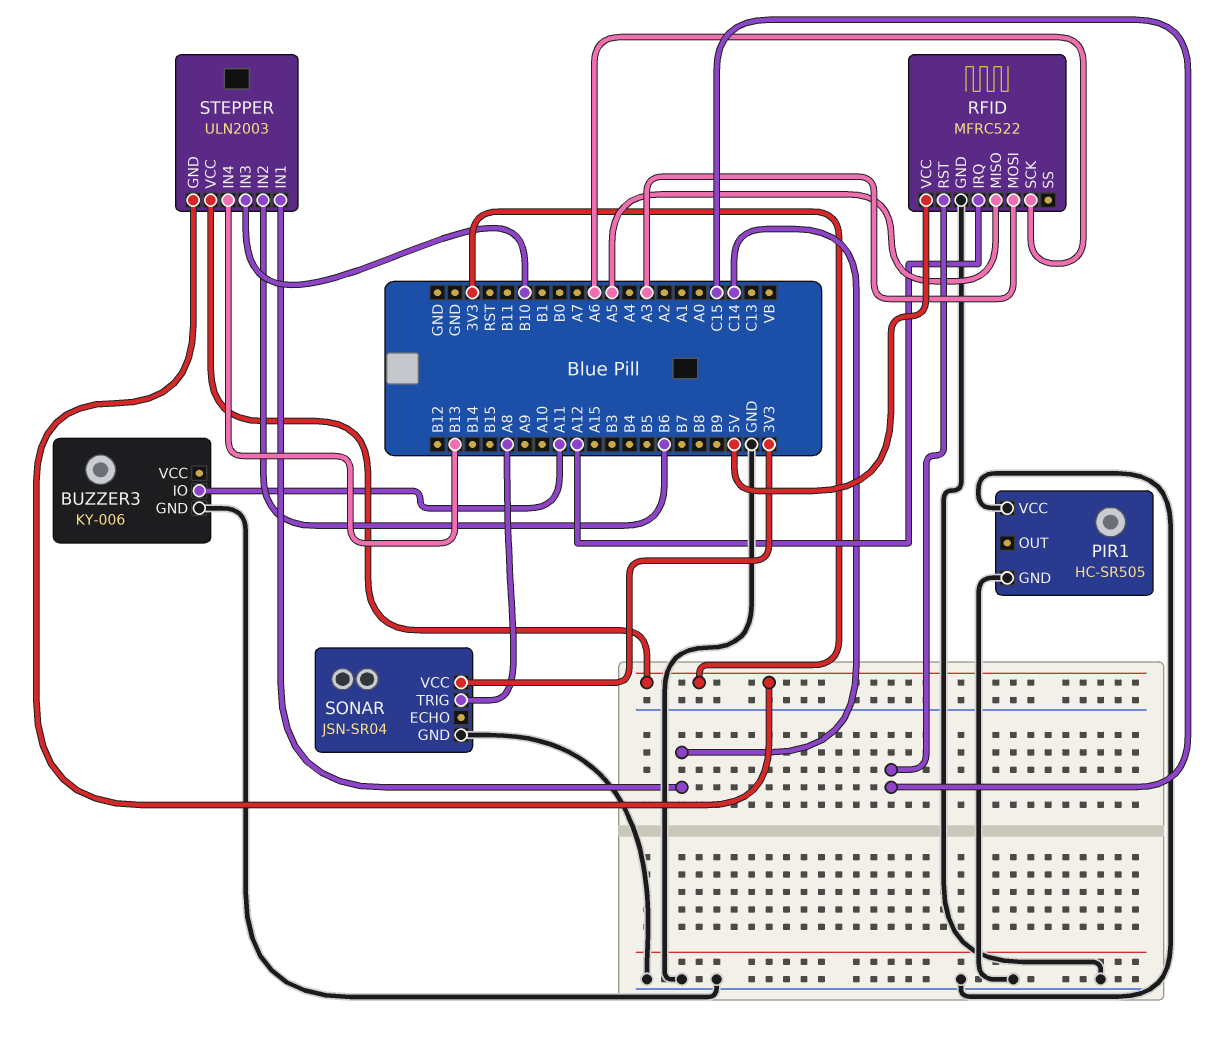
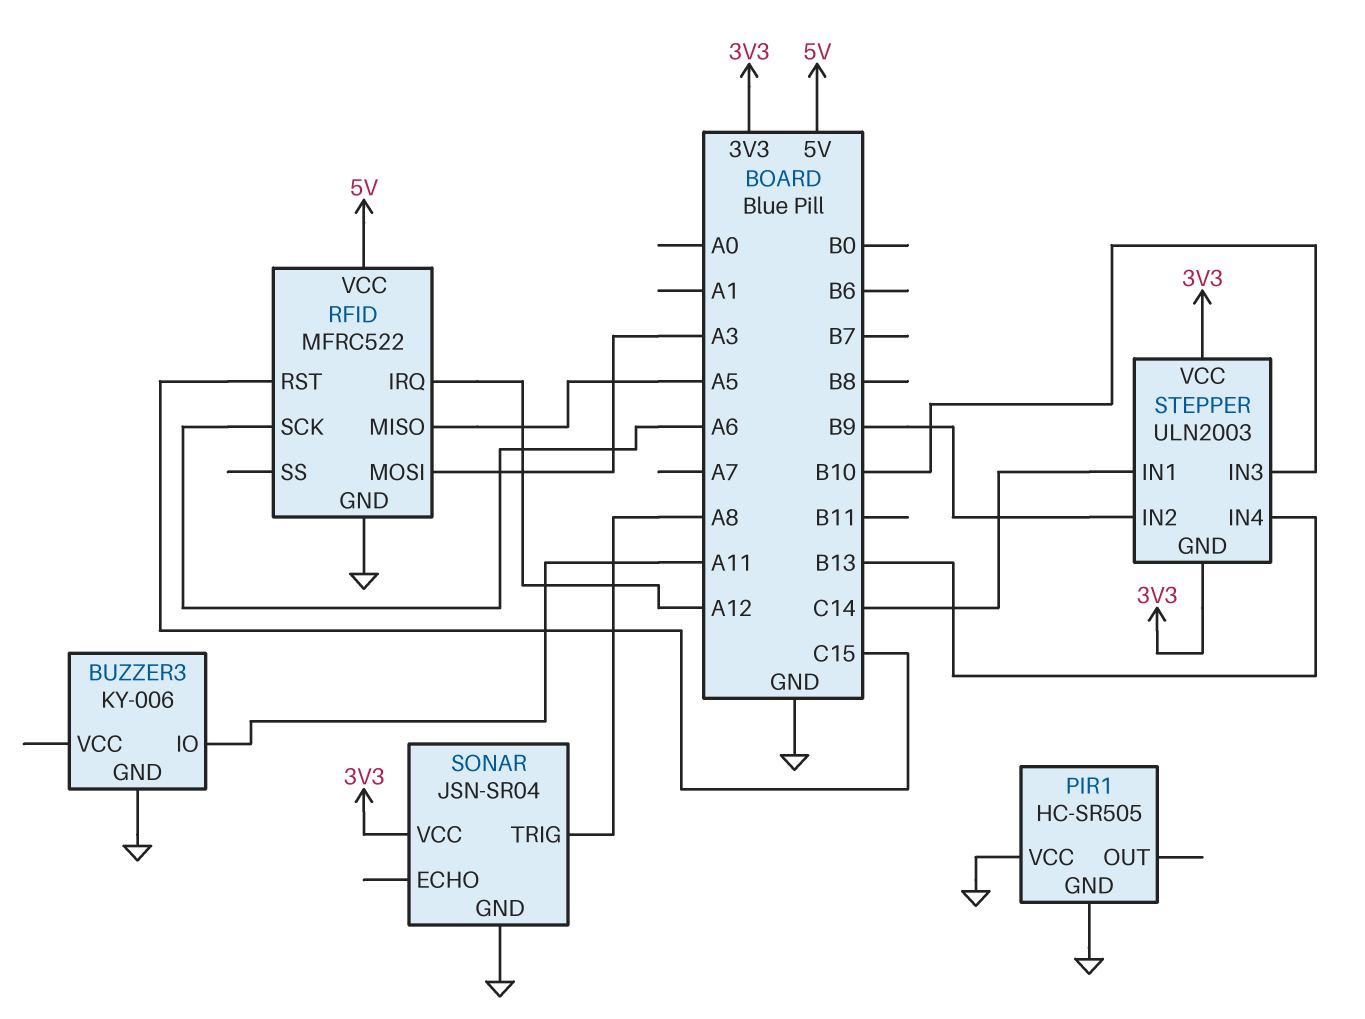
STEPPER pin IN2: B6 -> B9

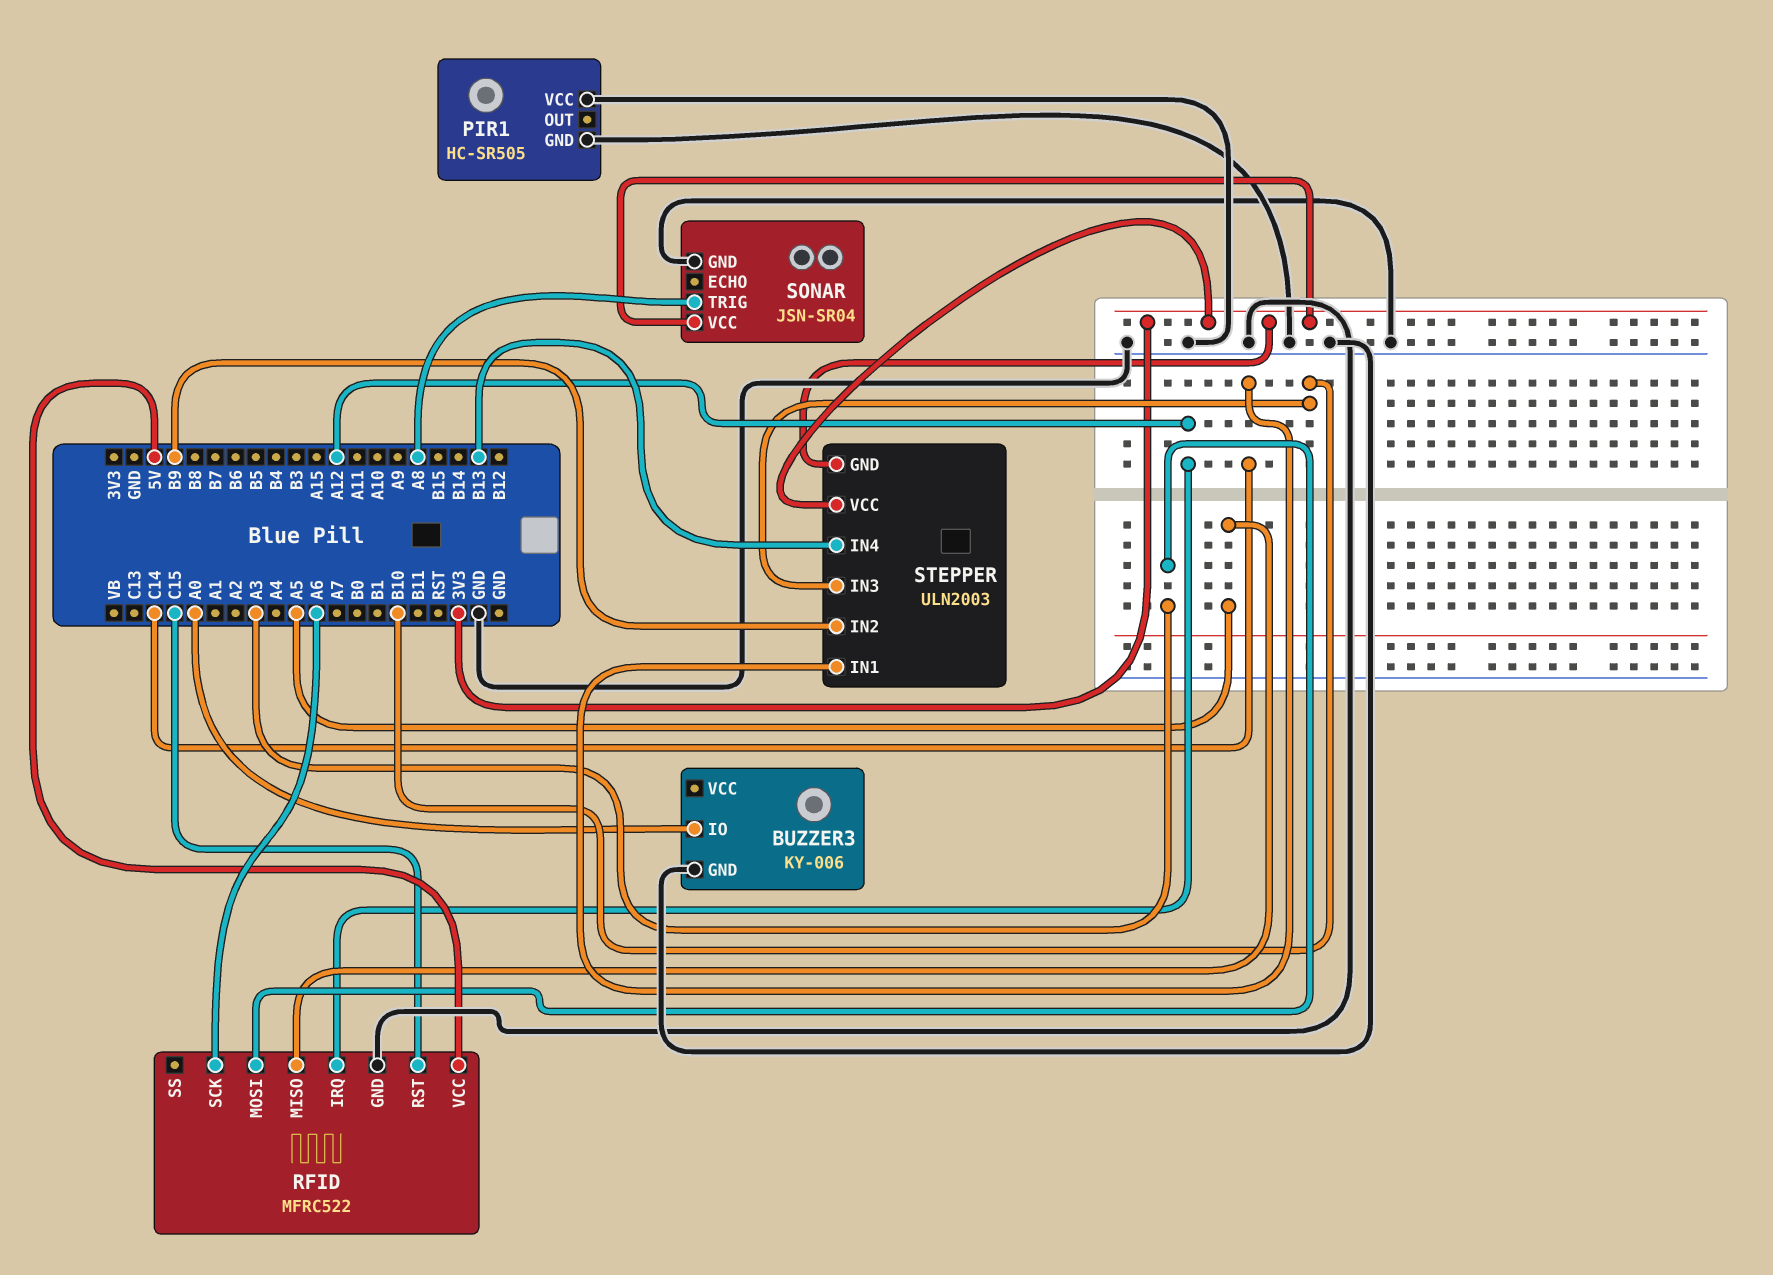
BUZZER3 pin IO: A11 -> A0

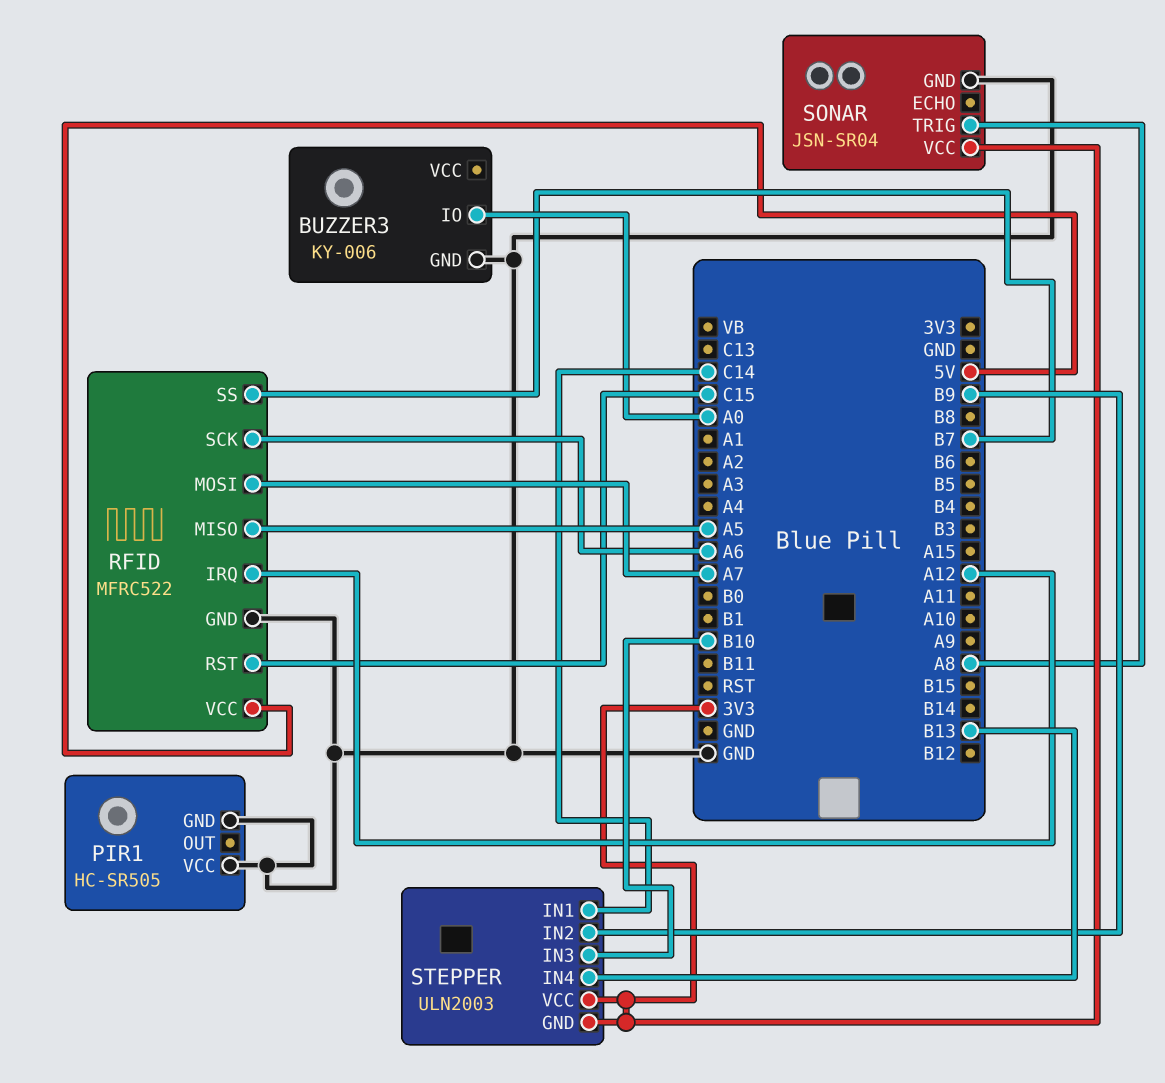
RFID pin MOSI: A3 -> A7
RFID pin SS: none -> B7

